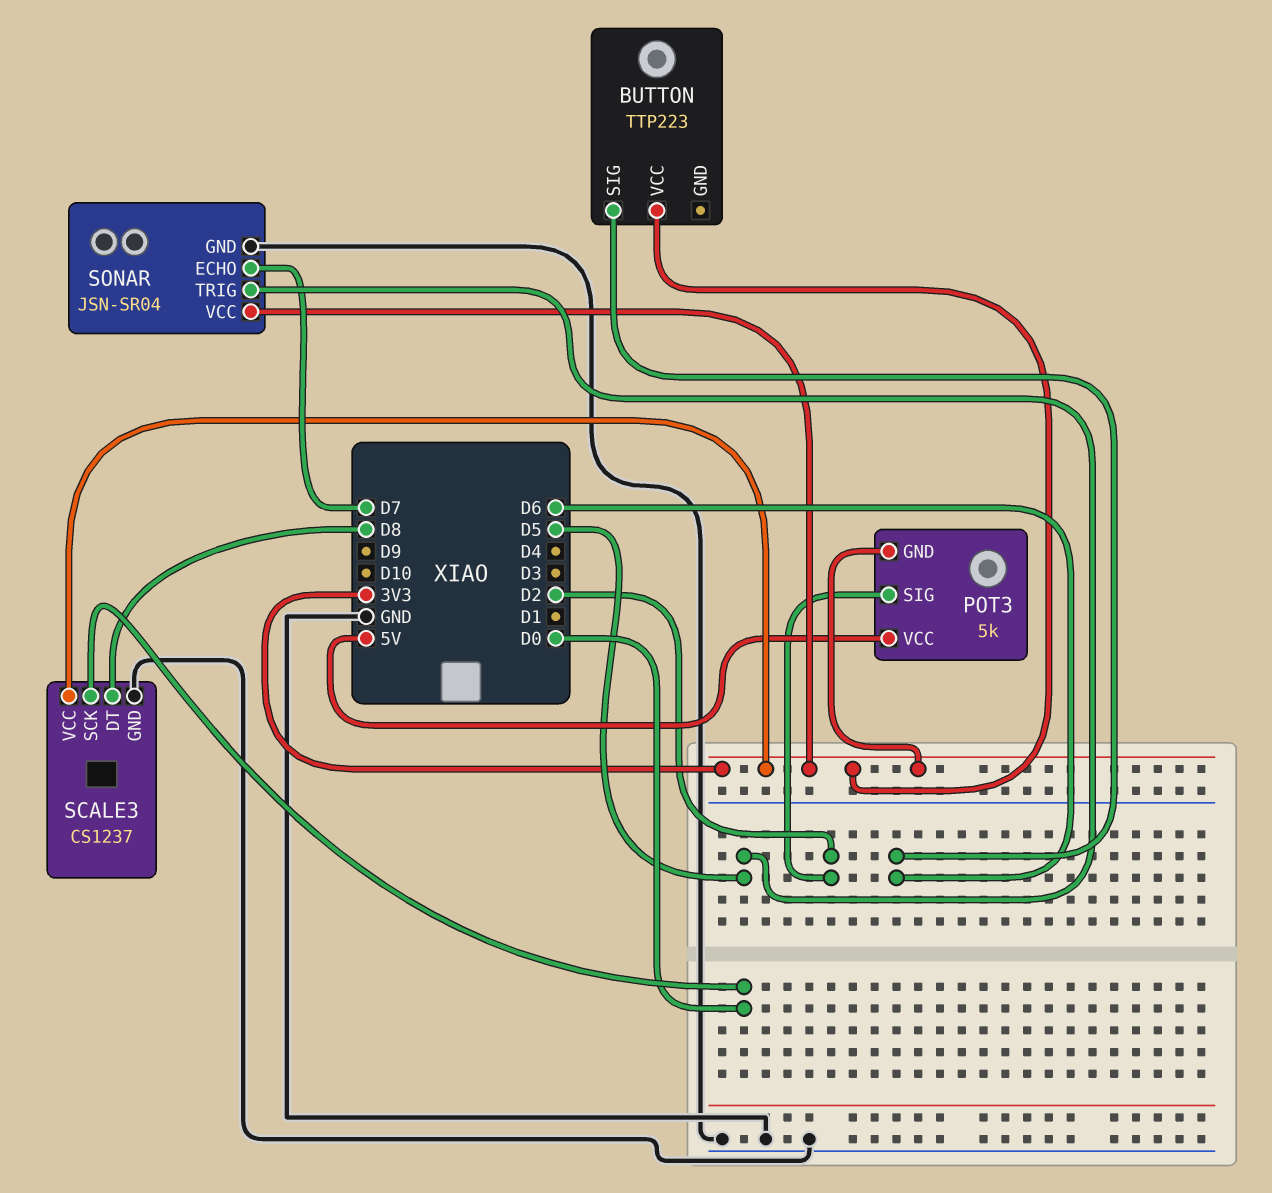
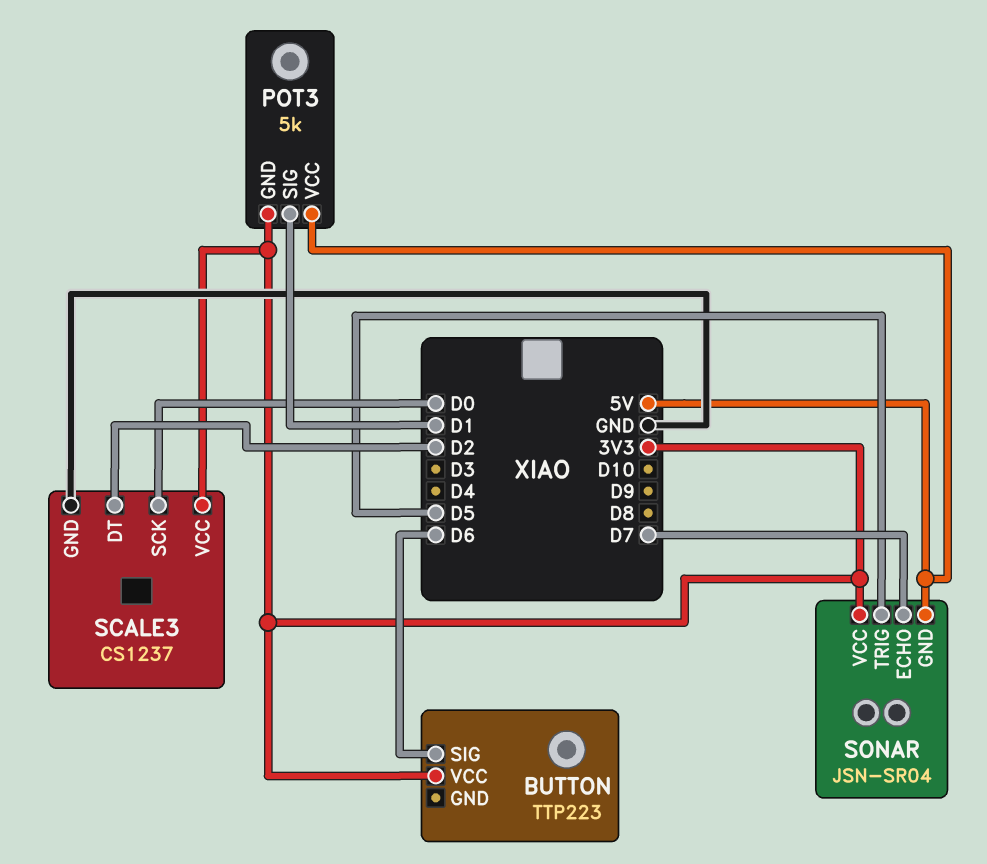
POT3 pin SIG: D2 -> D1
SCALE3 pin DT: D8 -> D2
SONAR pin GND: GND -> 5V

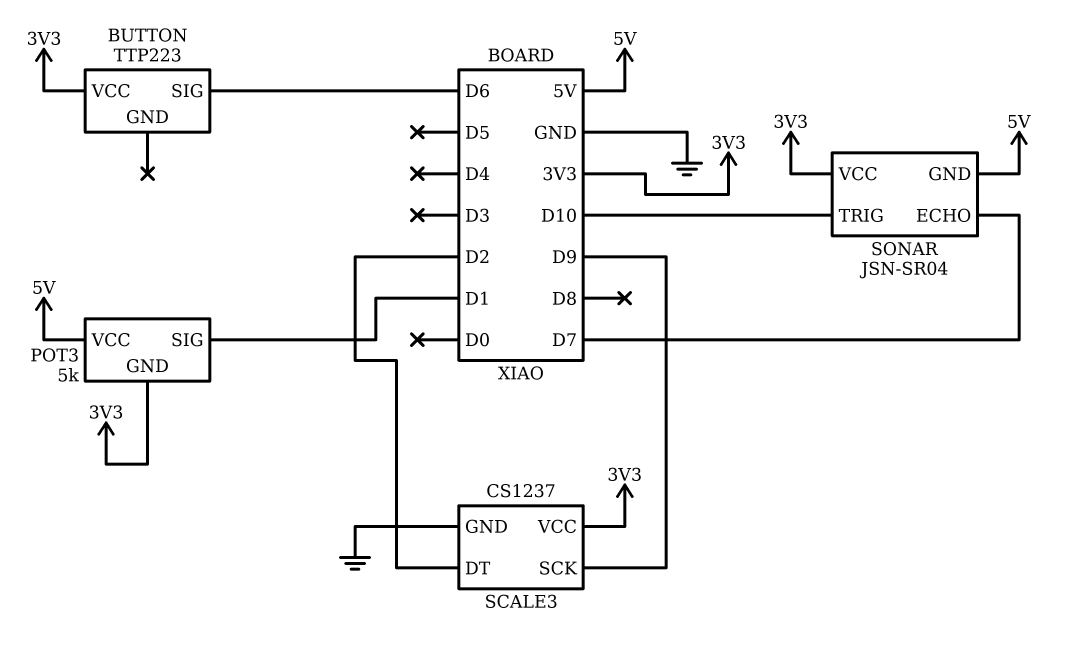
SCALE3 pin SCK: D0 -> D9
SONAR pin TRIG: D5 -> D10

